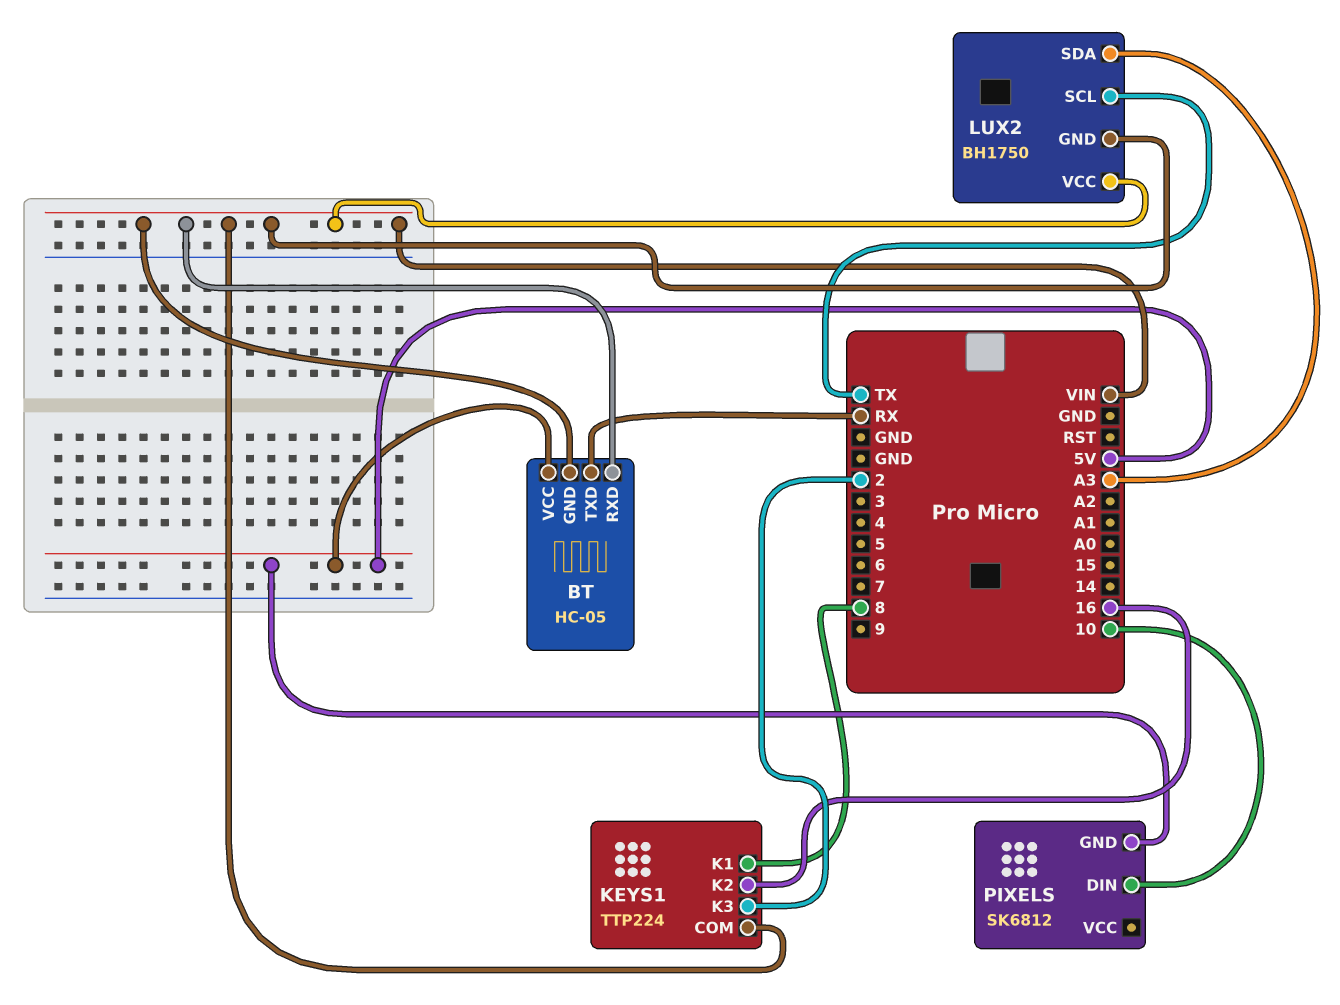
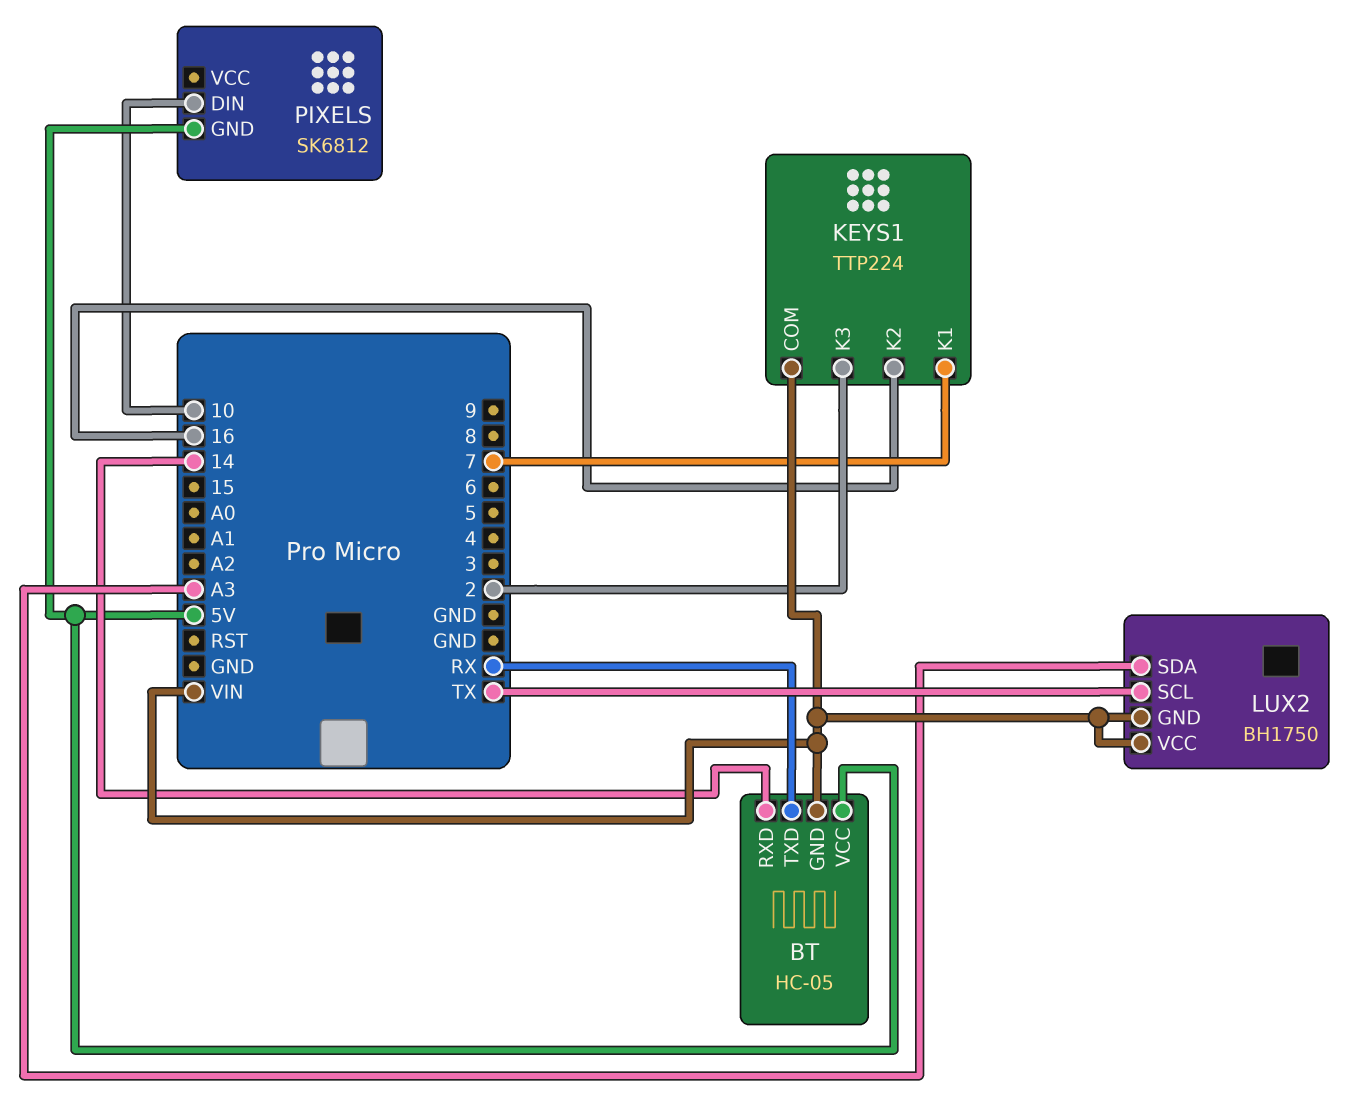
BT pin RXD: VIN -> 14
KEYS1 pin K1: 8 -> 7

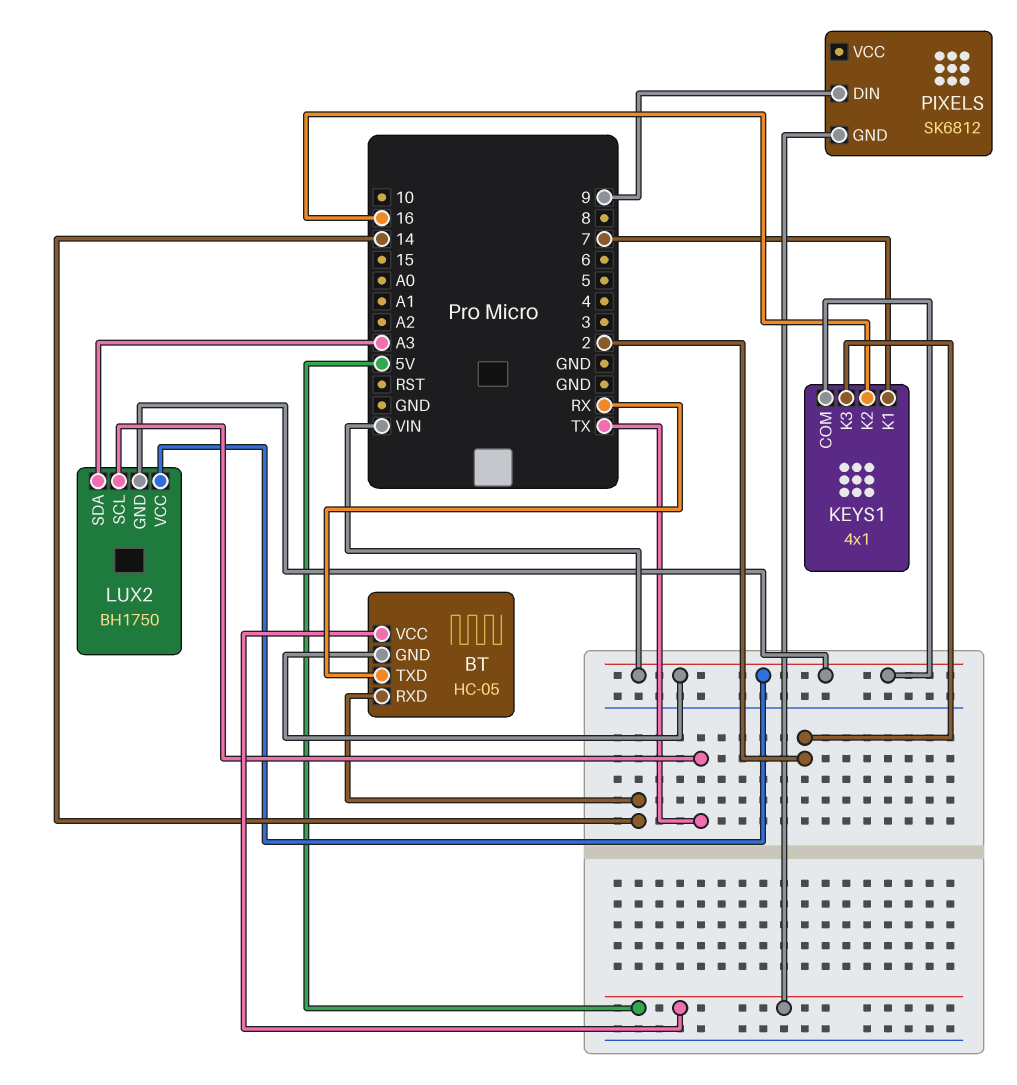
KEYS1: TTP224 -> 4x1
PIXELS pin DIN: 10 -> 9

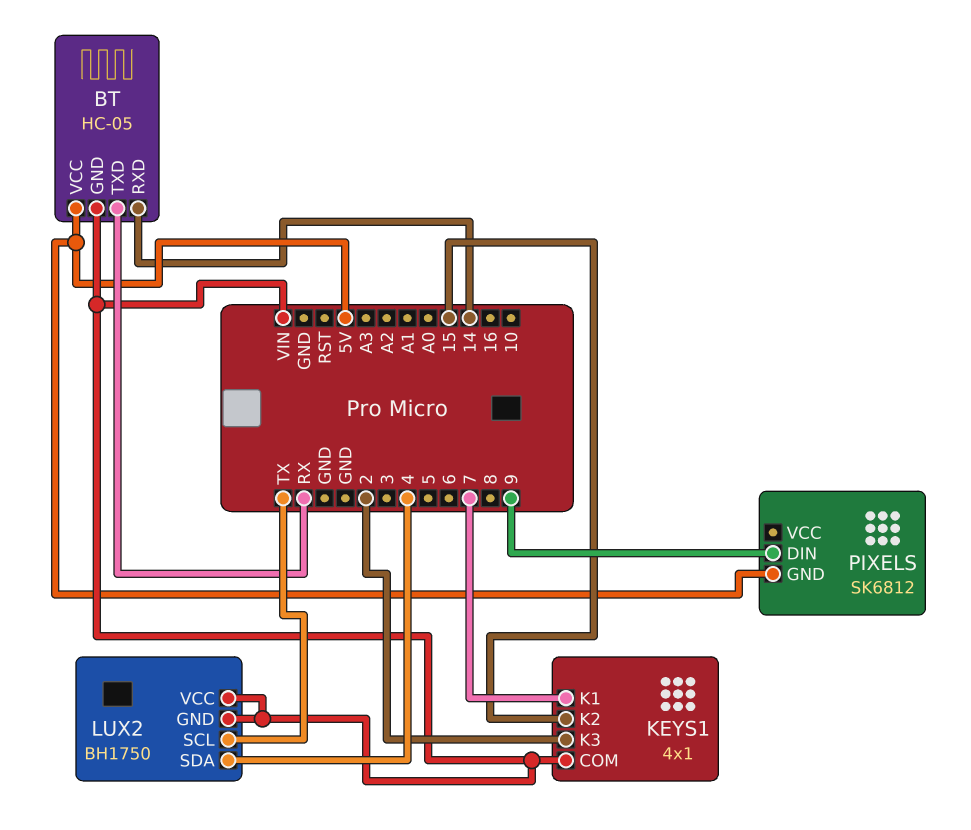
KEYS1 pin K2: 16 -> 15
LUX2 pin SDA: A3 -> 4

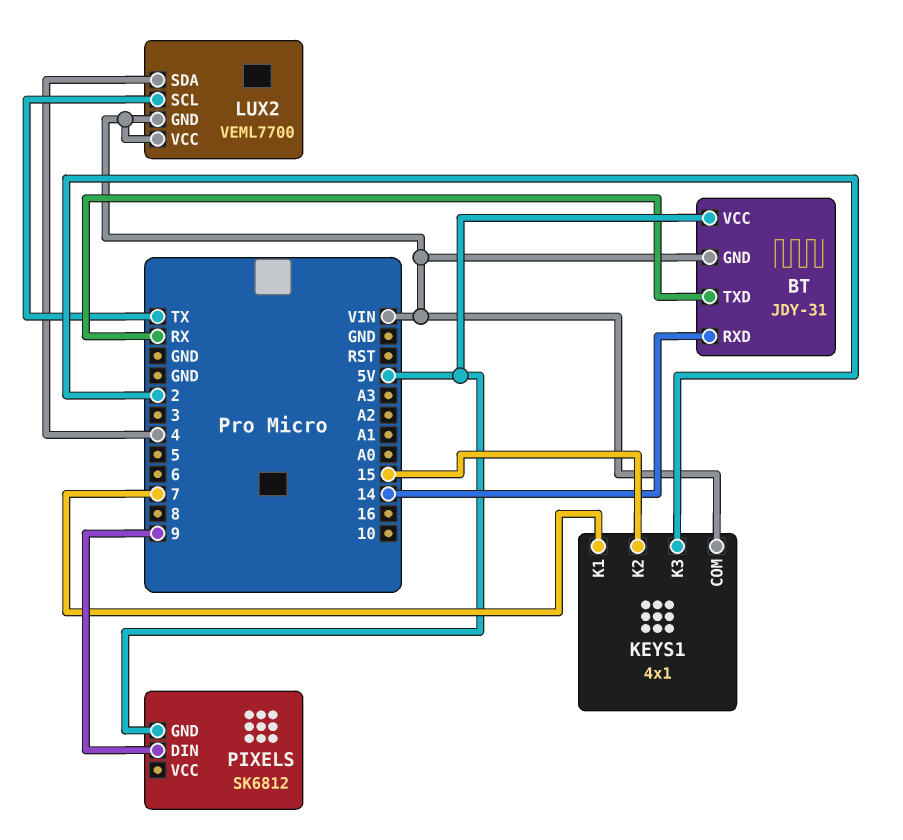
BT: HC-05 -> JDY-31
LUX2: BH1750 -> VEML7700

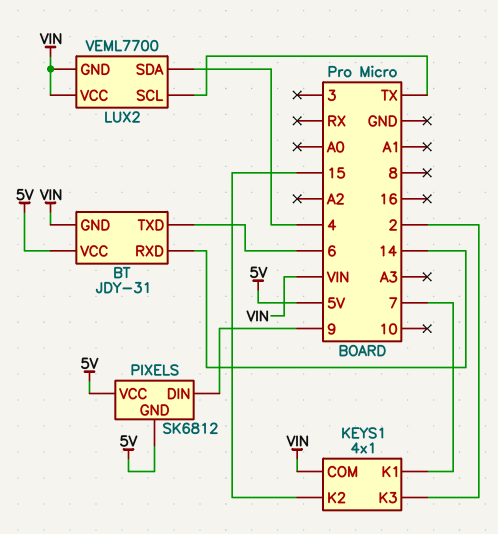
BT pin TXD: RX -> 6
PIXELS pin VCC: none -> 5V

